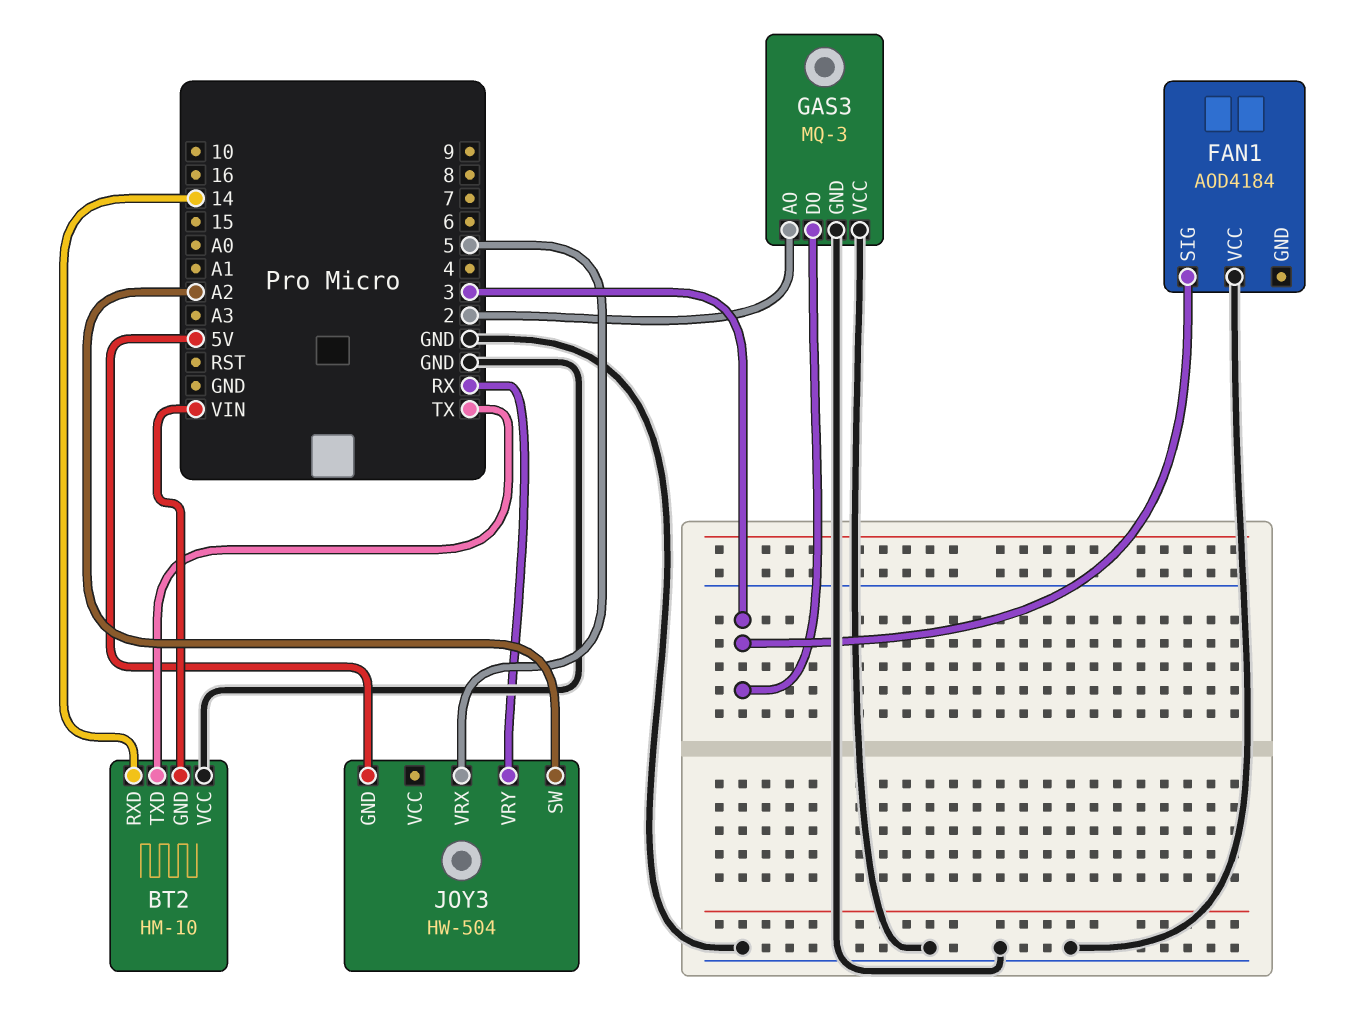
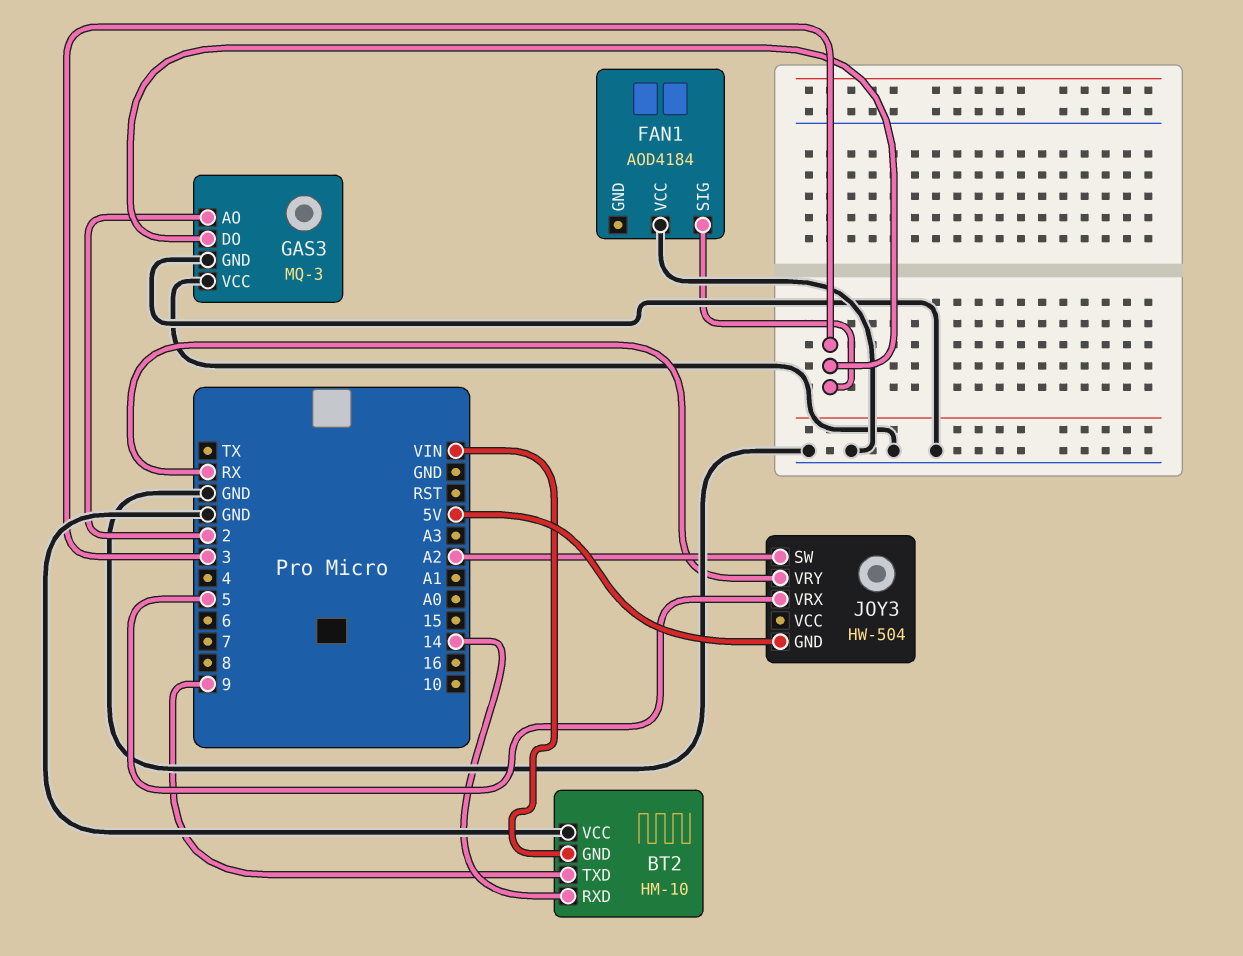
BT2 pin TXD: TX -> 9

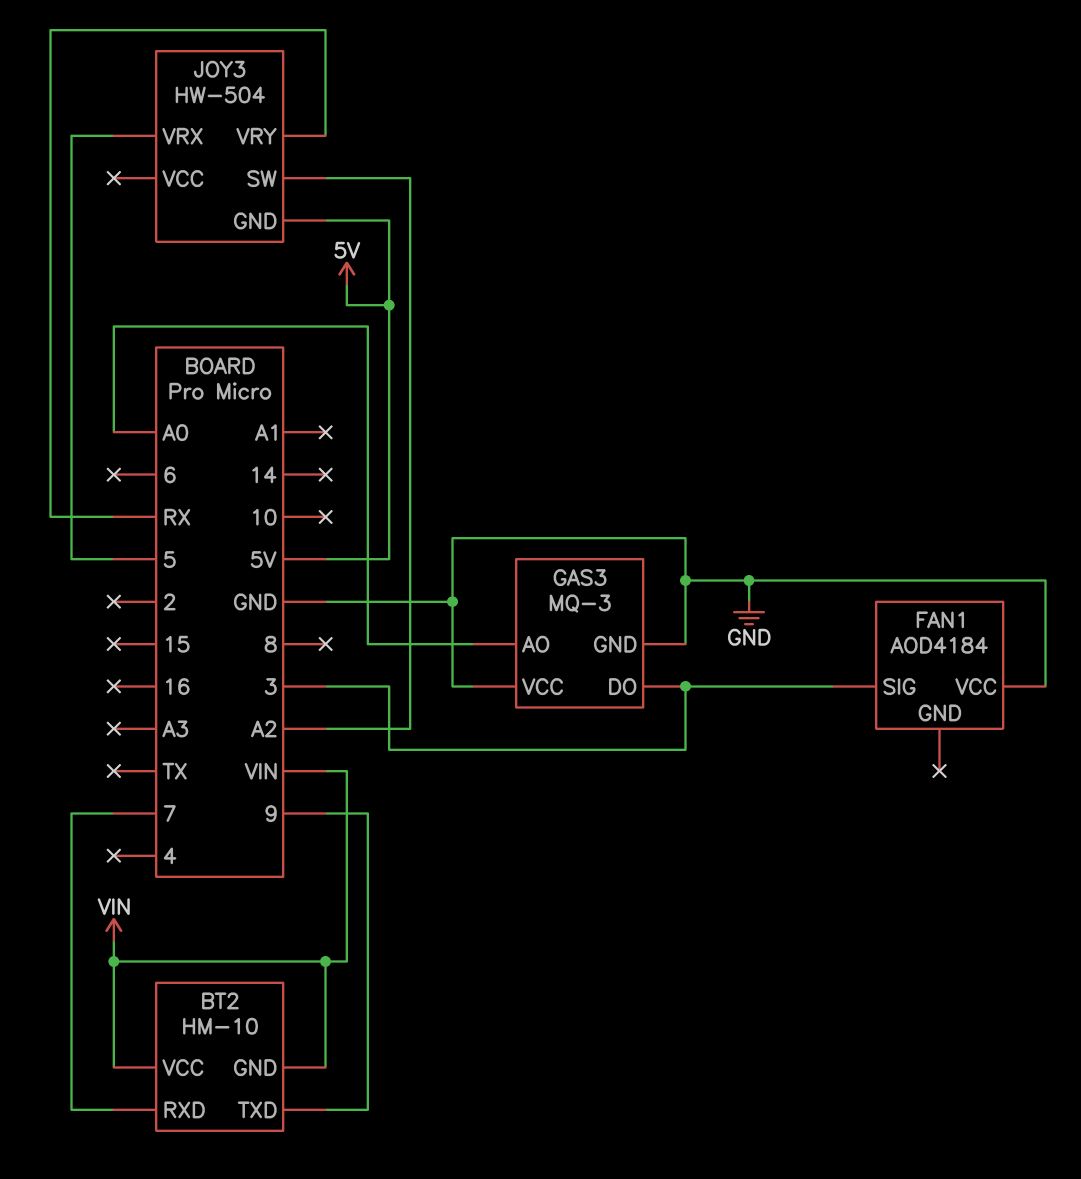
BT2 pin RXD: 14 -> 7
BT2 pin VCC: GND -> VIN
GAS3 pin AO: 2 -> A0

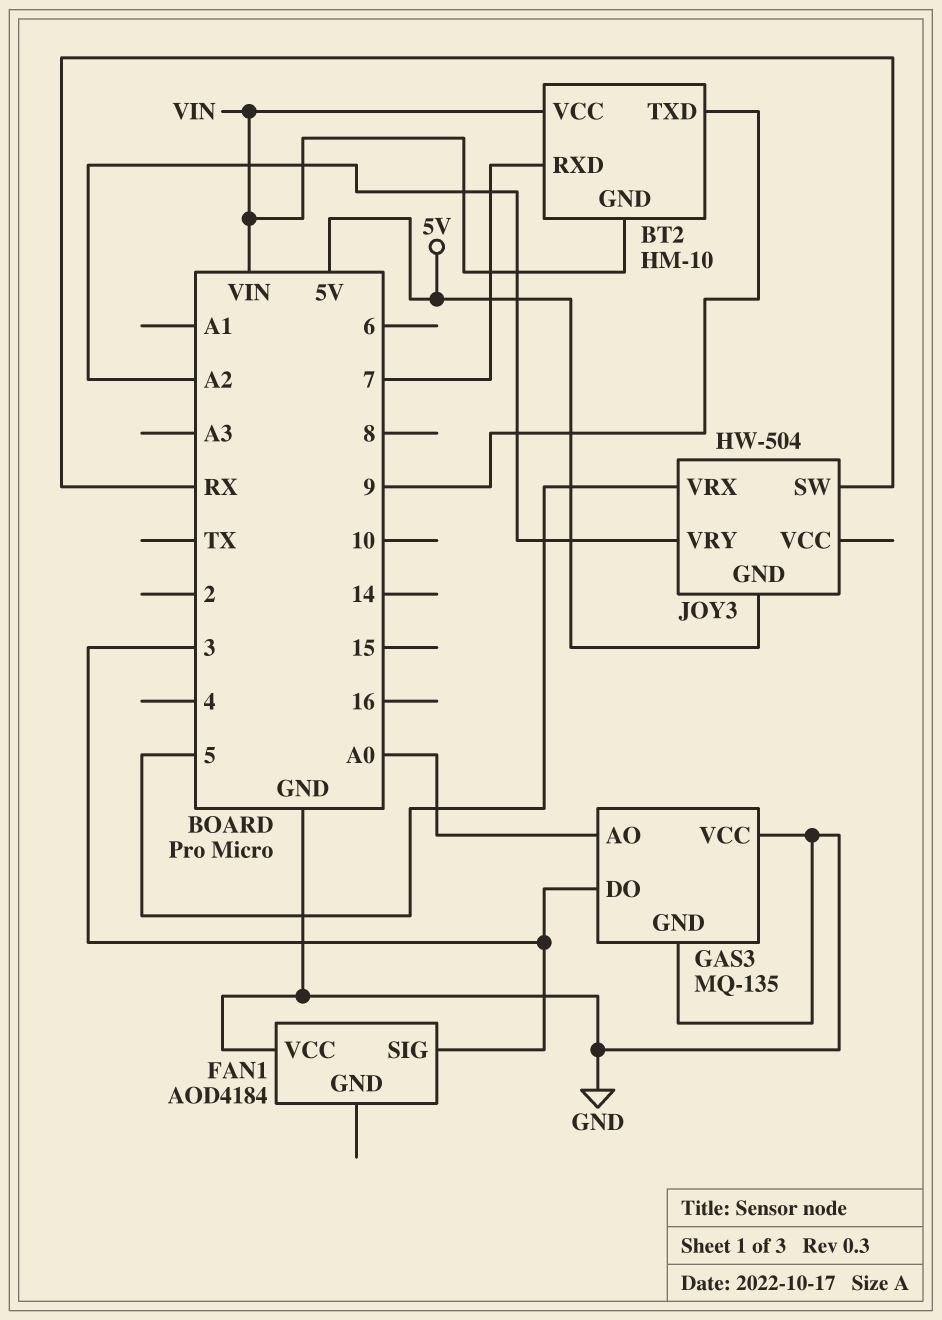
GAS3: MQ-3 -> MQ-135
JOY3 pin SW: A2 -> RX
JOY3 pin VRY: RX -> A2

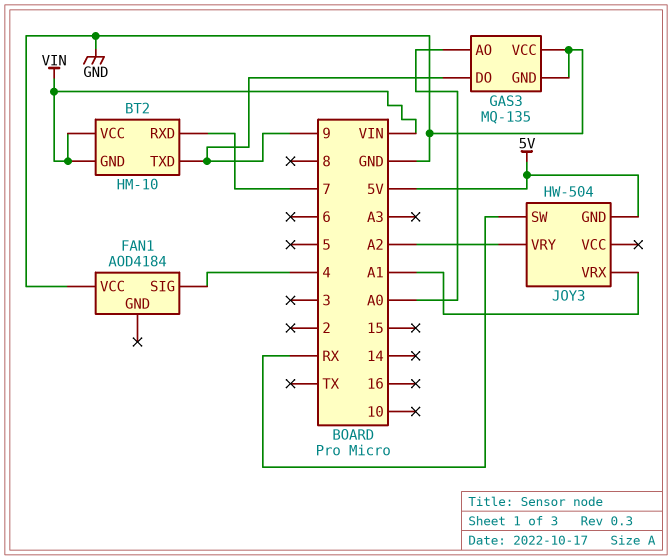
FAN1 pin SIG: 3 -> 4
GAS3 pin DO: 3 -> 9
JOY3 pin VRX: 5 -> A1

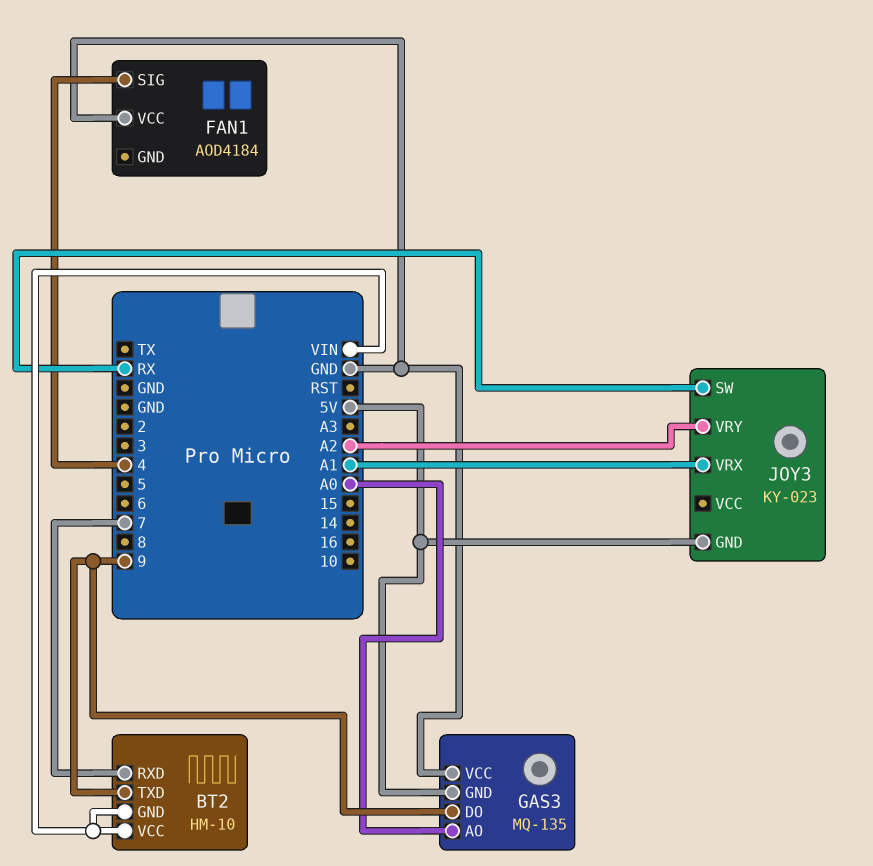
GAS3 pin GND: GND -> 5V
JOY3: HW-504 -> KY-023

